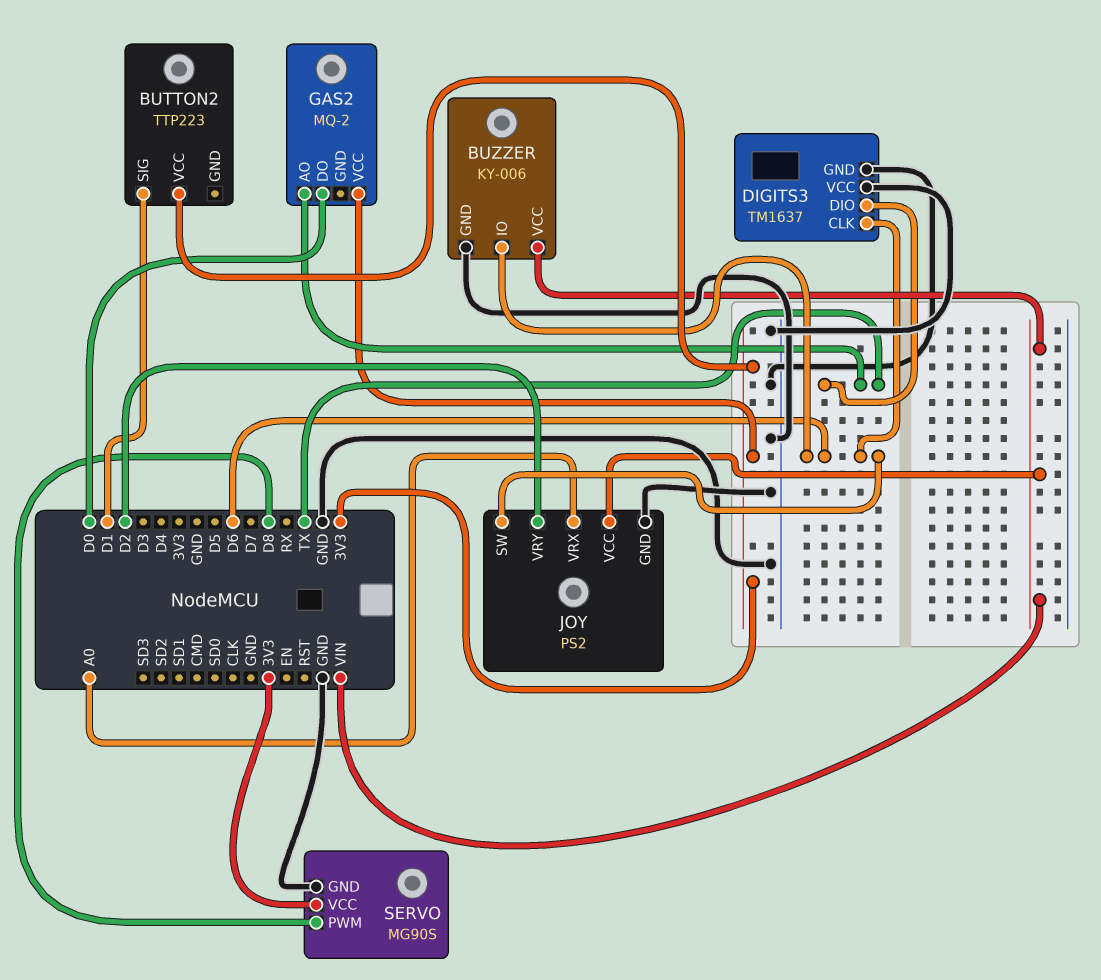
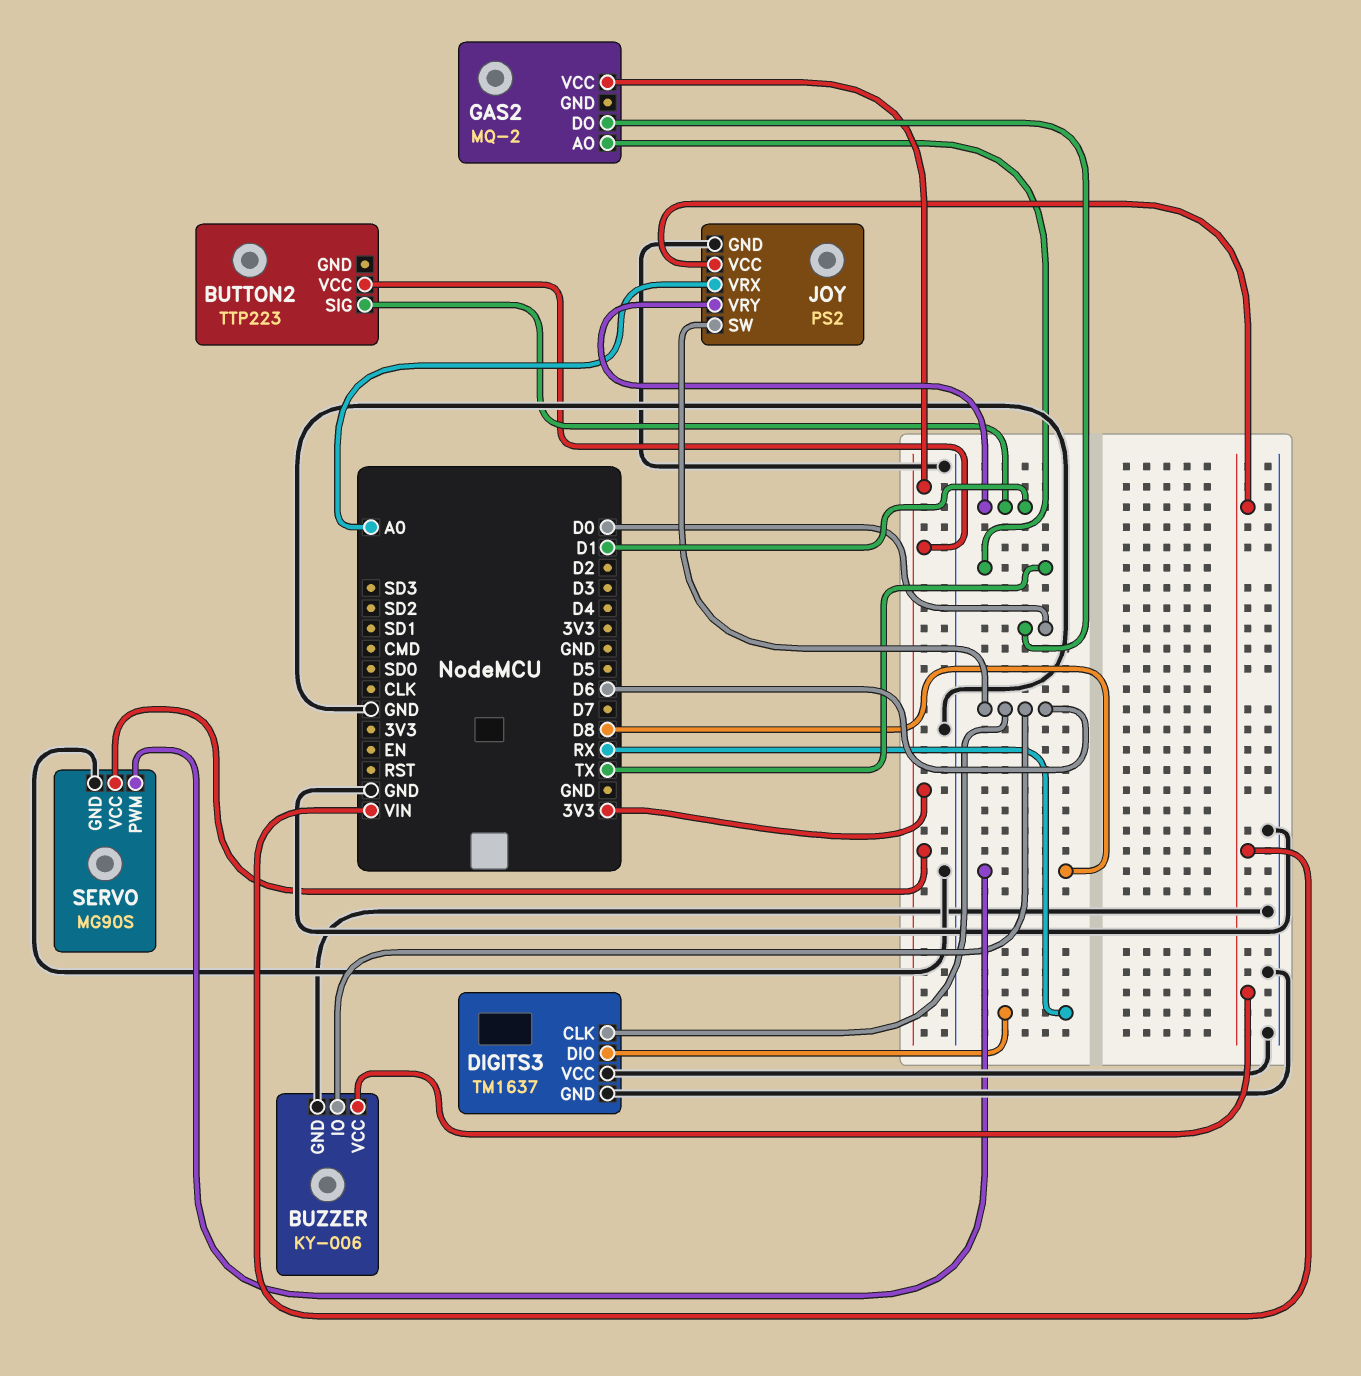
DIGITS3 pin DIO: TX -> RX
JOY pin VRY: D2 -> D1

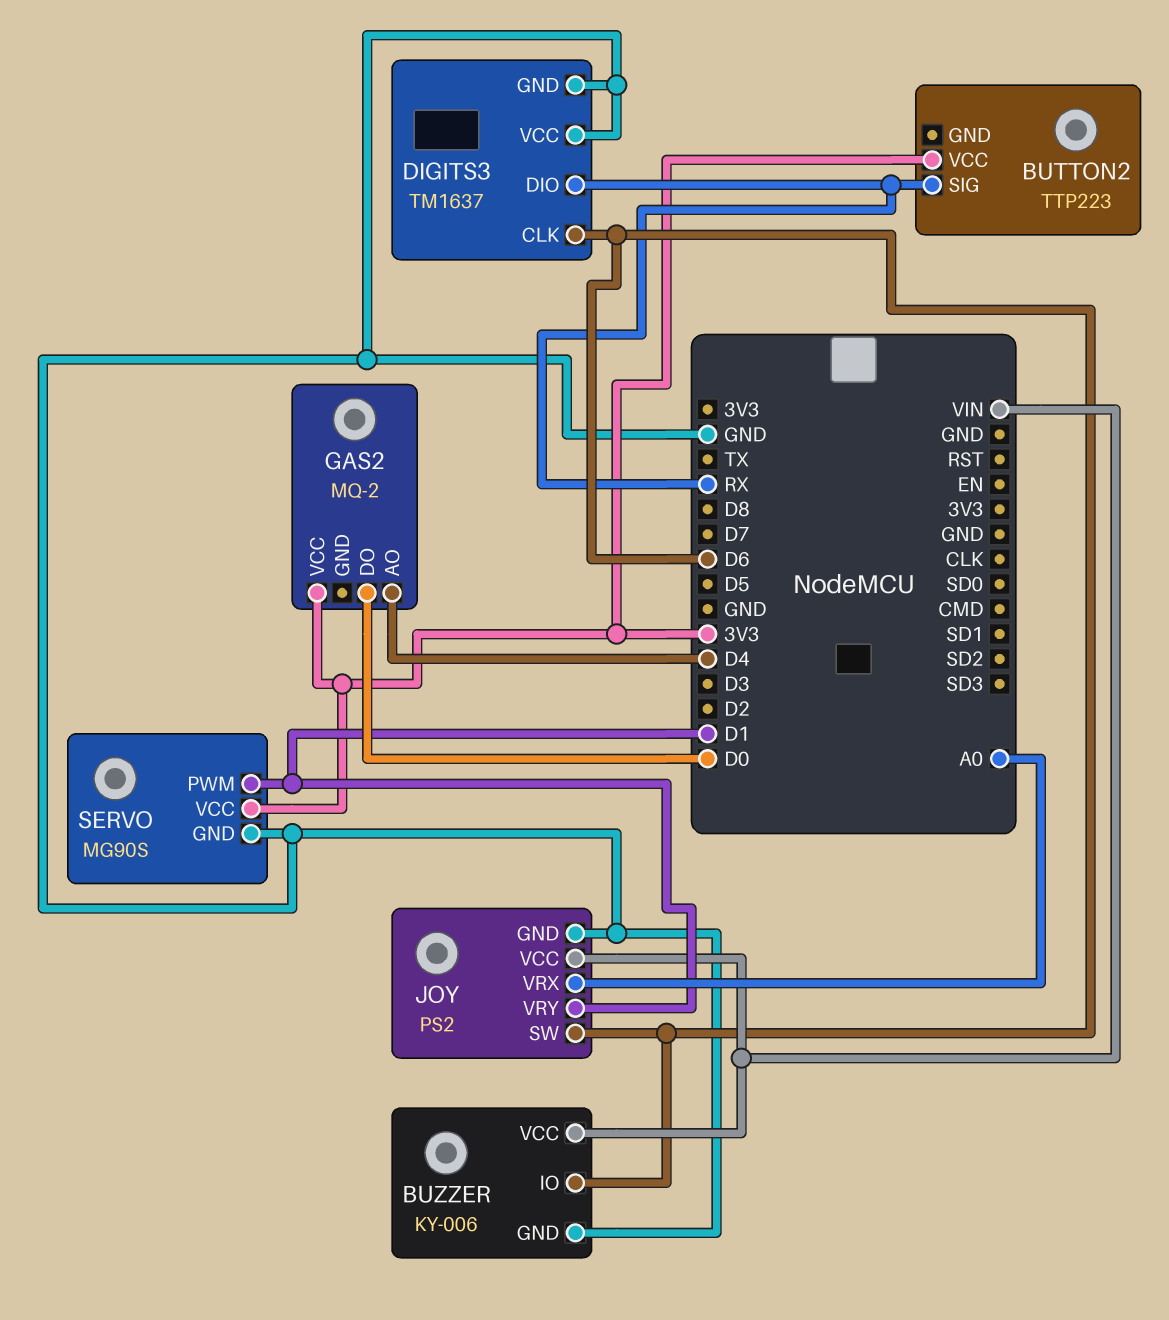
BUTTON2 pin SIG: D1 -> RX
GAS2 pin AO: TX -> D4
SERVO pin PWM: D8 -> D1

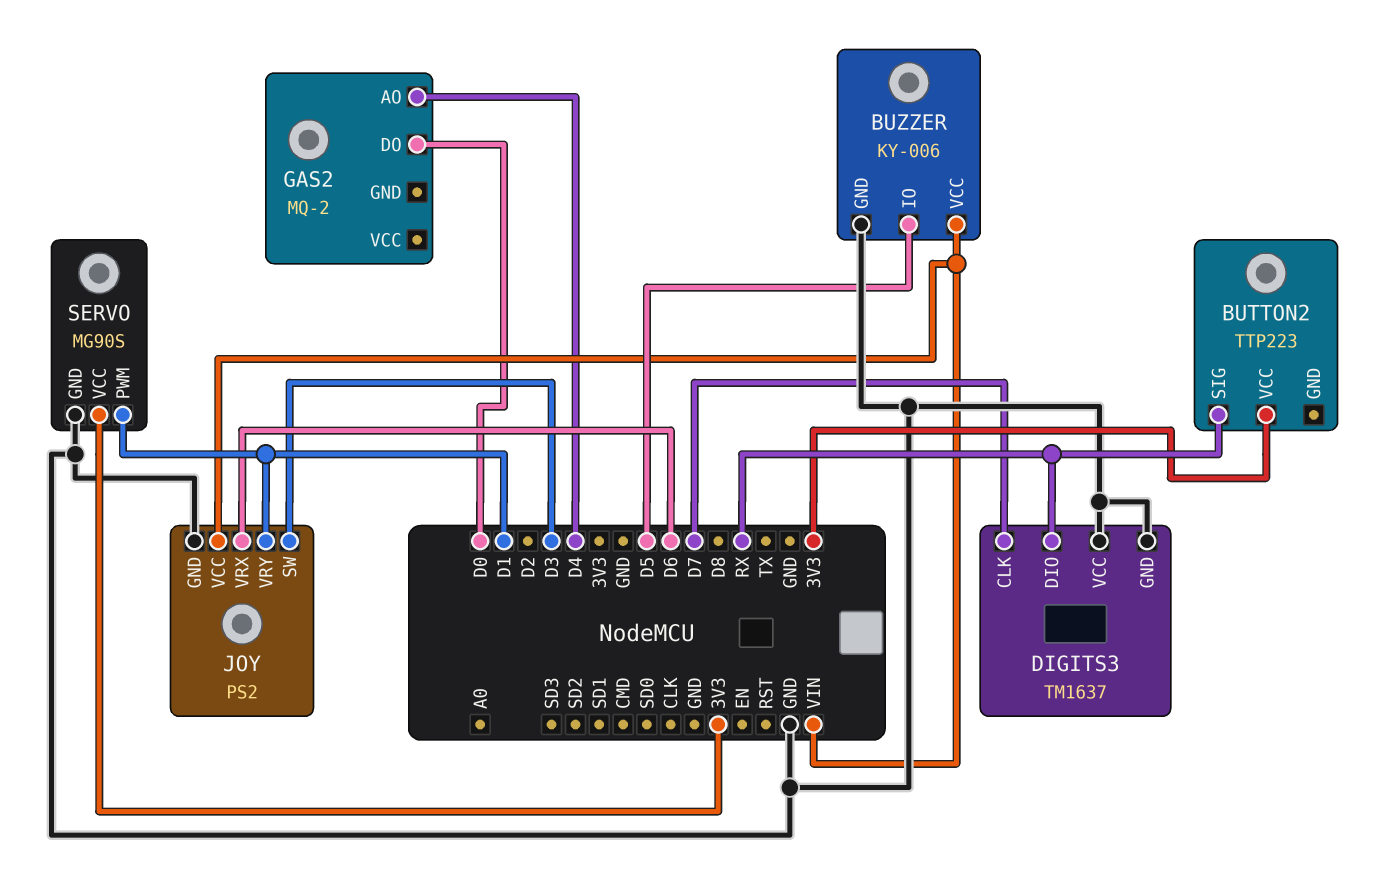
BUZZER pin IO: D6 -> D5
DIGITS3 pin CLK: D6 -> D7
GAS2 pin VCC: 3V3 -> none
JOY pin SW: D6 -> D3
JOY pin VRX: A0 -> D6

